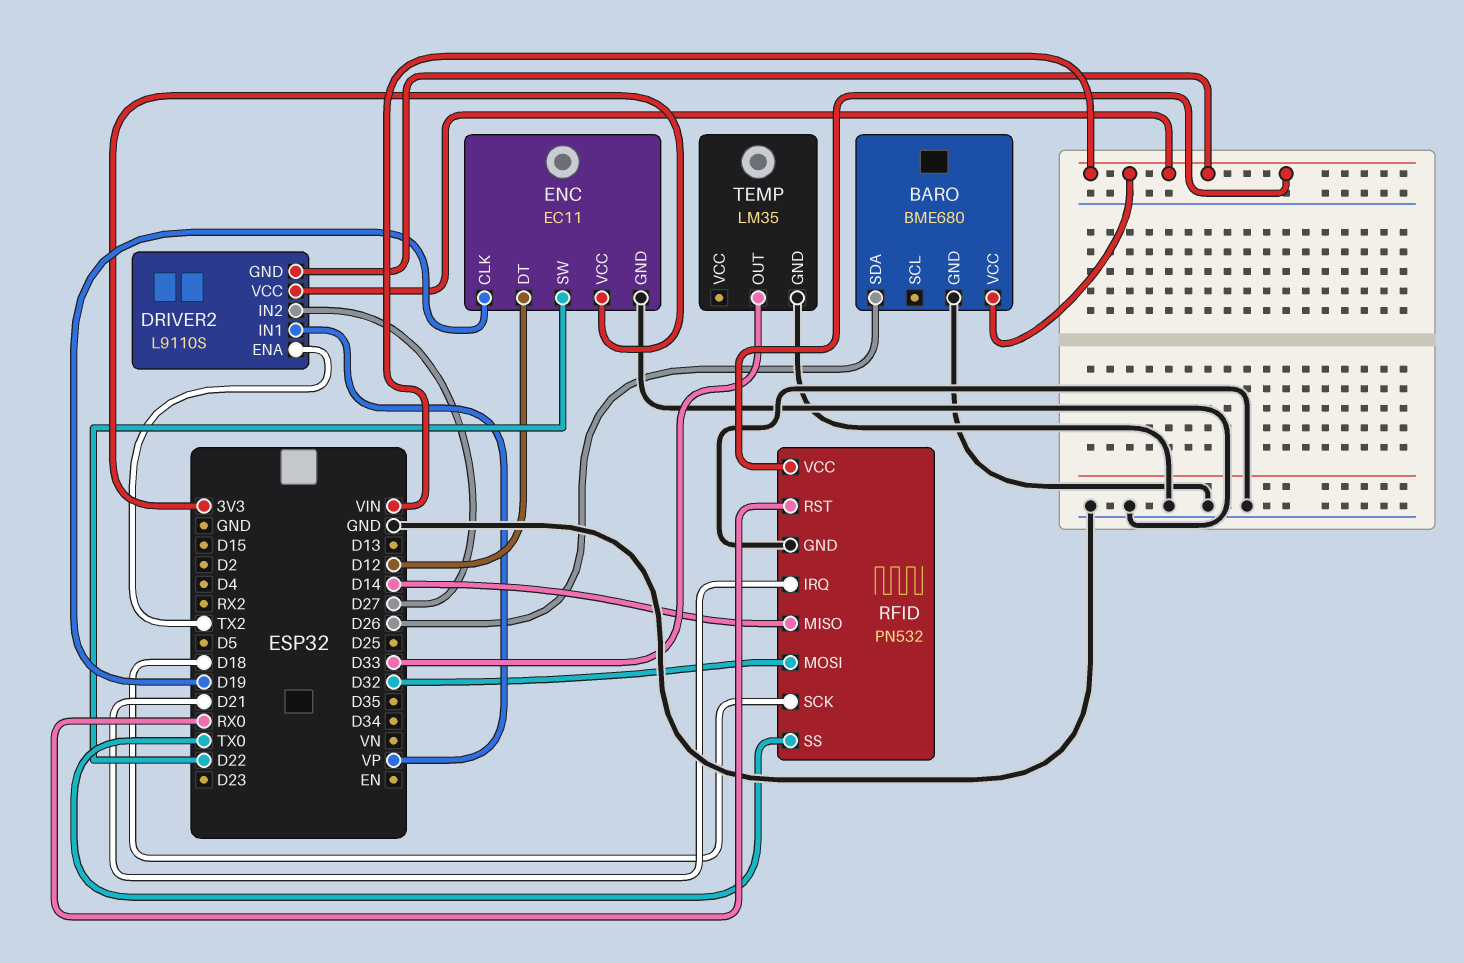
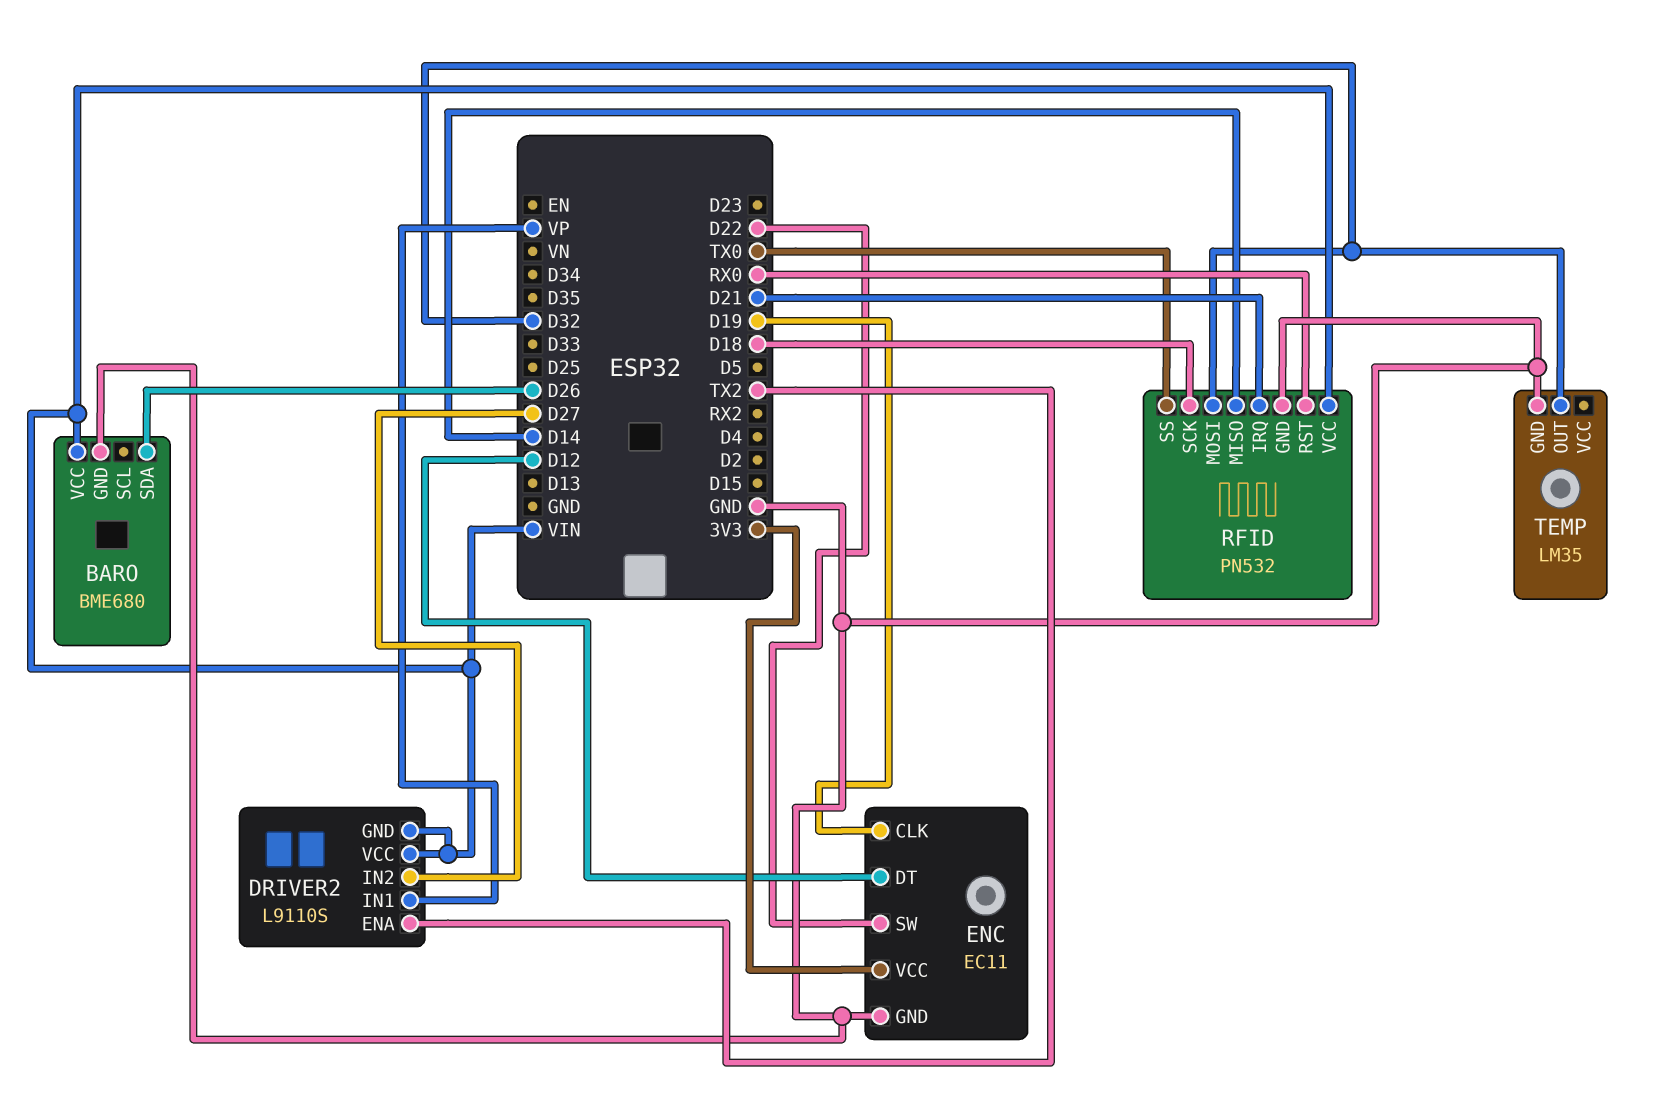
TEMP pin OUT: D33 -> D32

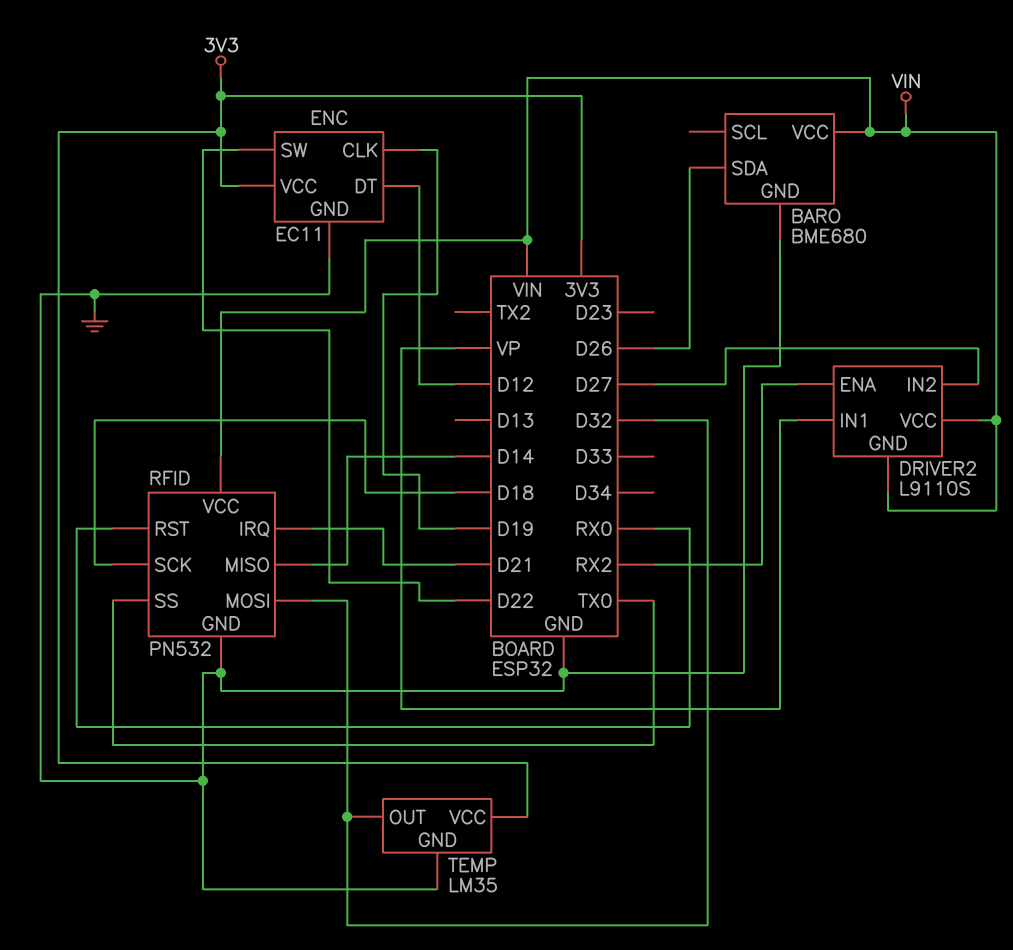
DRIVER2 pin ENA: TX2 -> RX2
TEMP pin VCC: none -> 3V3

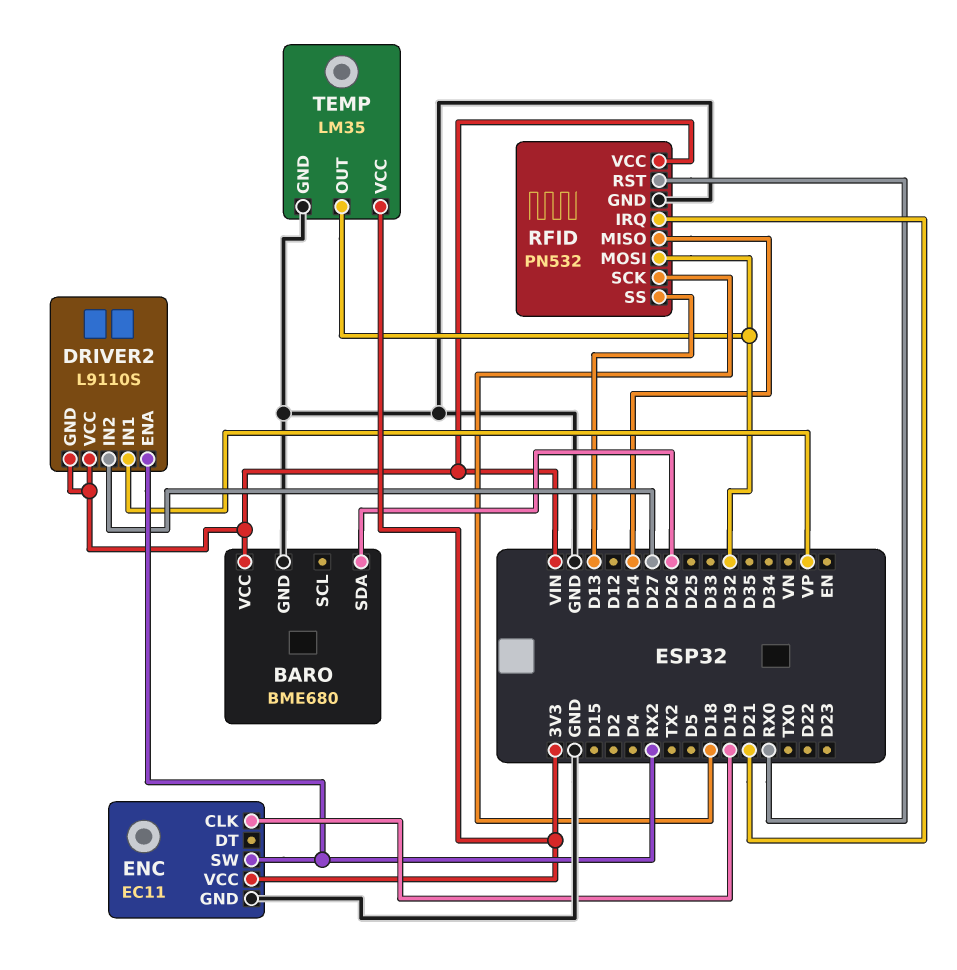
ENC pin DT: D12 -> none
ENC pin SW: D22 -> RX2
RFID pin SS: TX0 -> D13

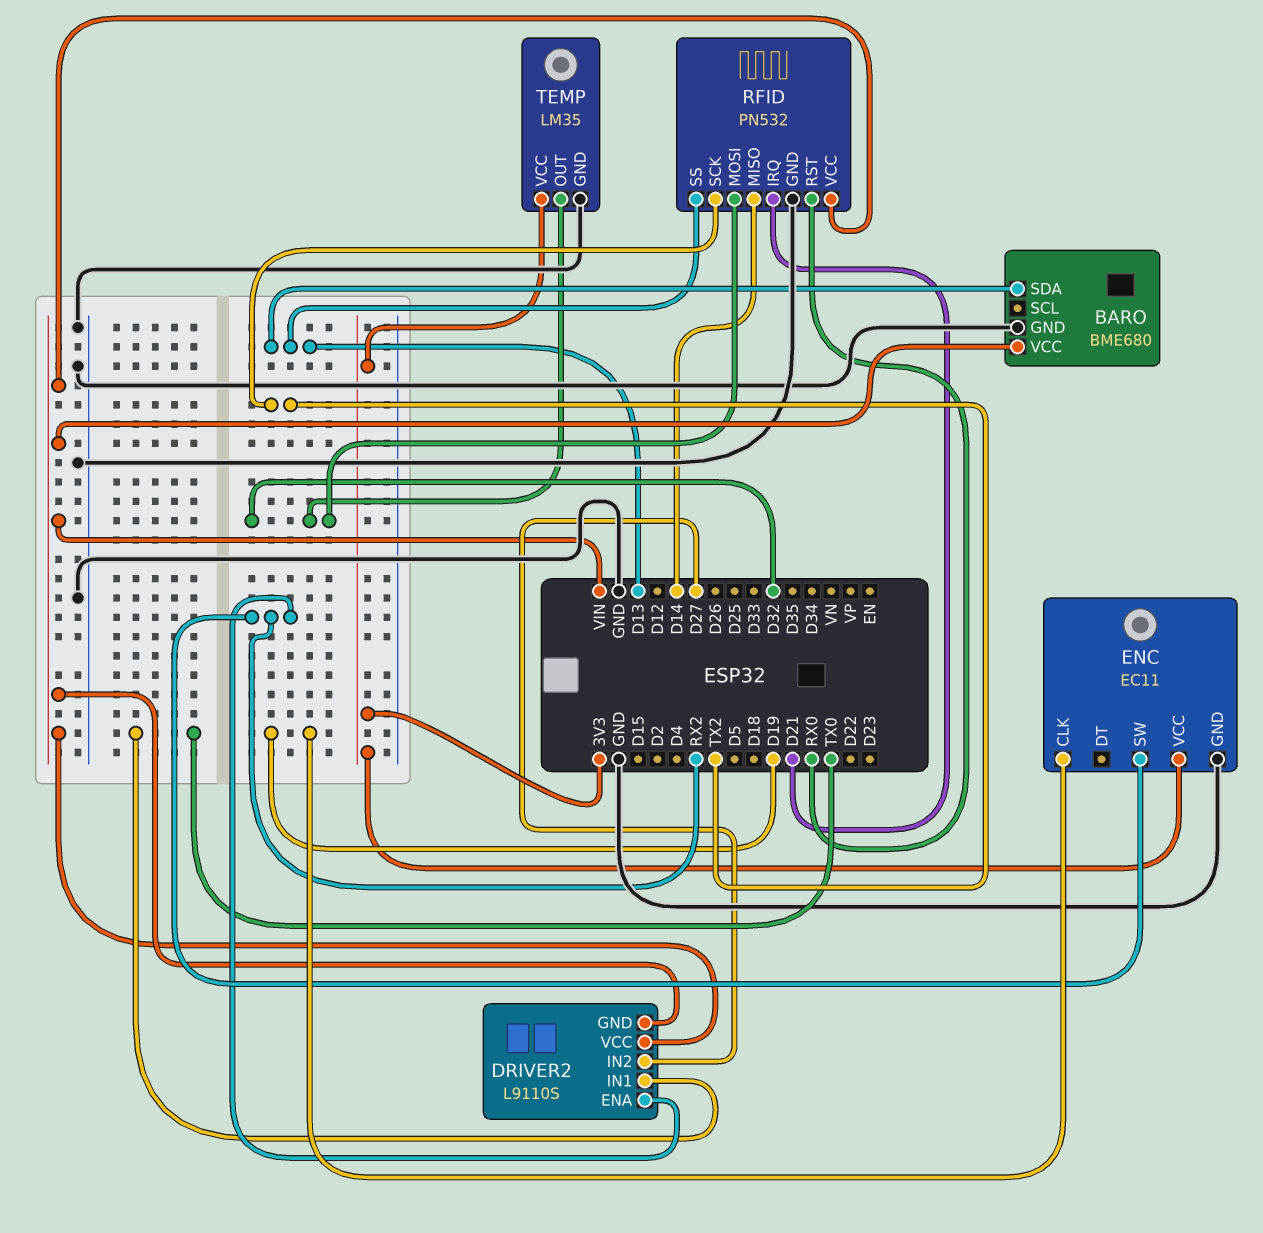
BARO pin SDA: D26 -> D13
DRIVER2 pin IN1: VP -> TX0
RFID pin SCK: D18 -> TX2

